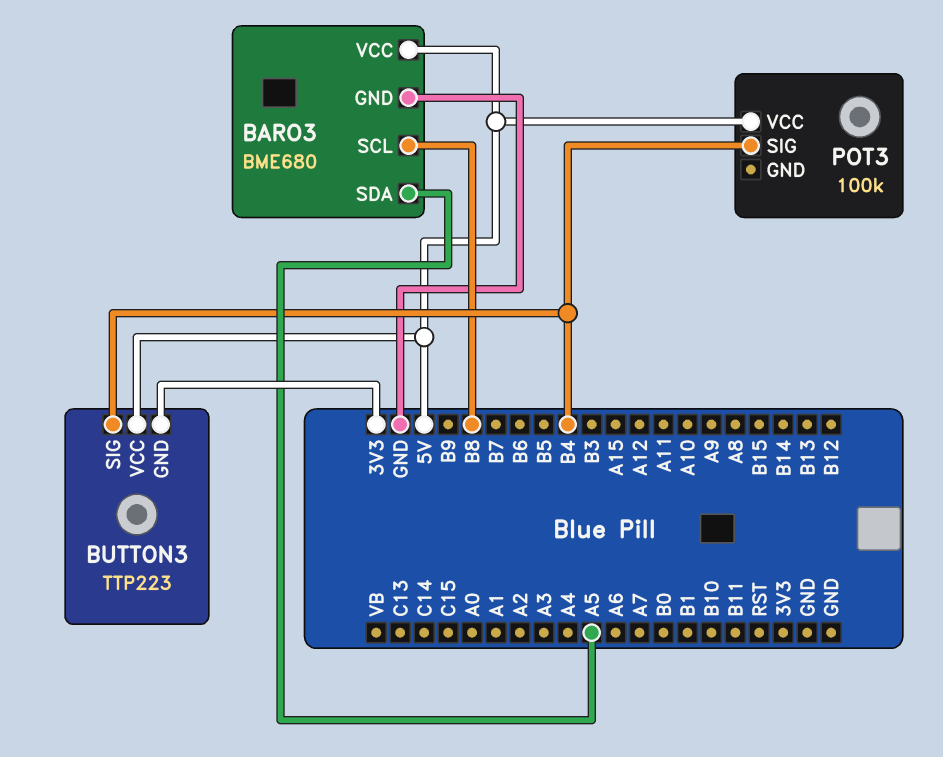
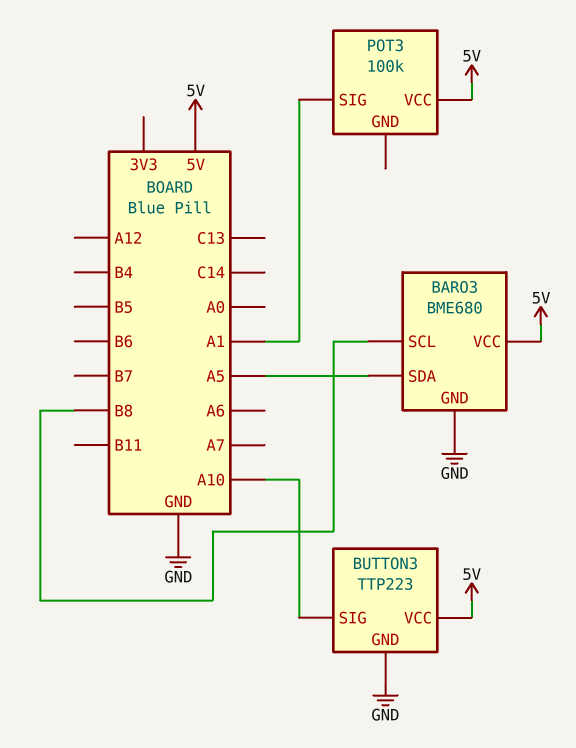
BUTTON3 pin GND: 3V3 -> GND
BUTTON3 pin SIG: B4 -> A10
POT3 pin SIG: B4 -> A1

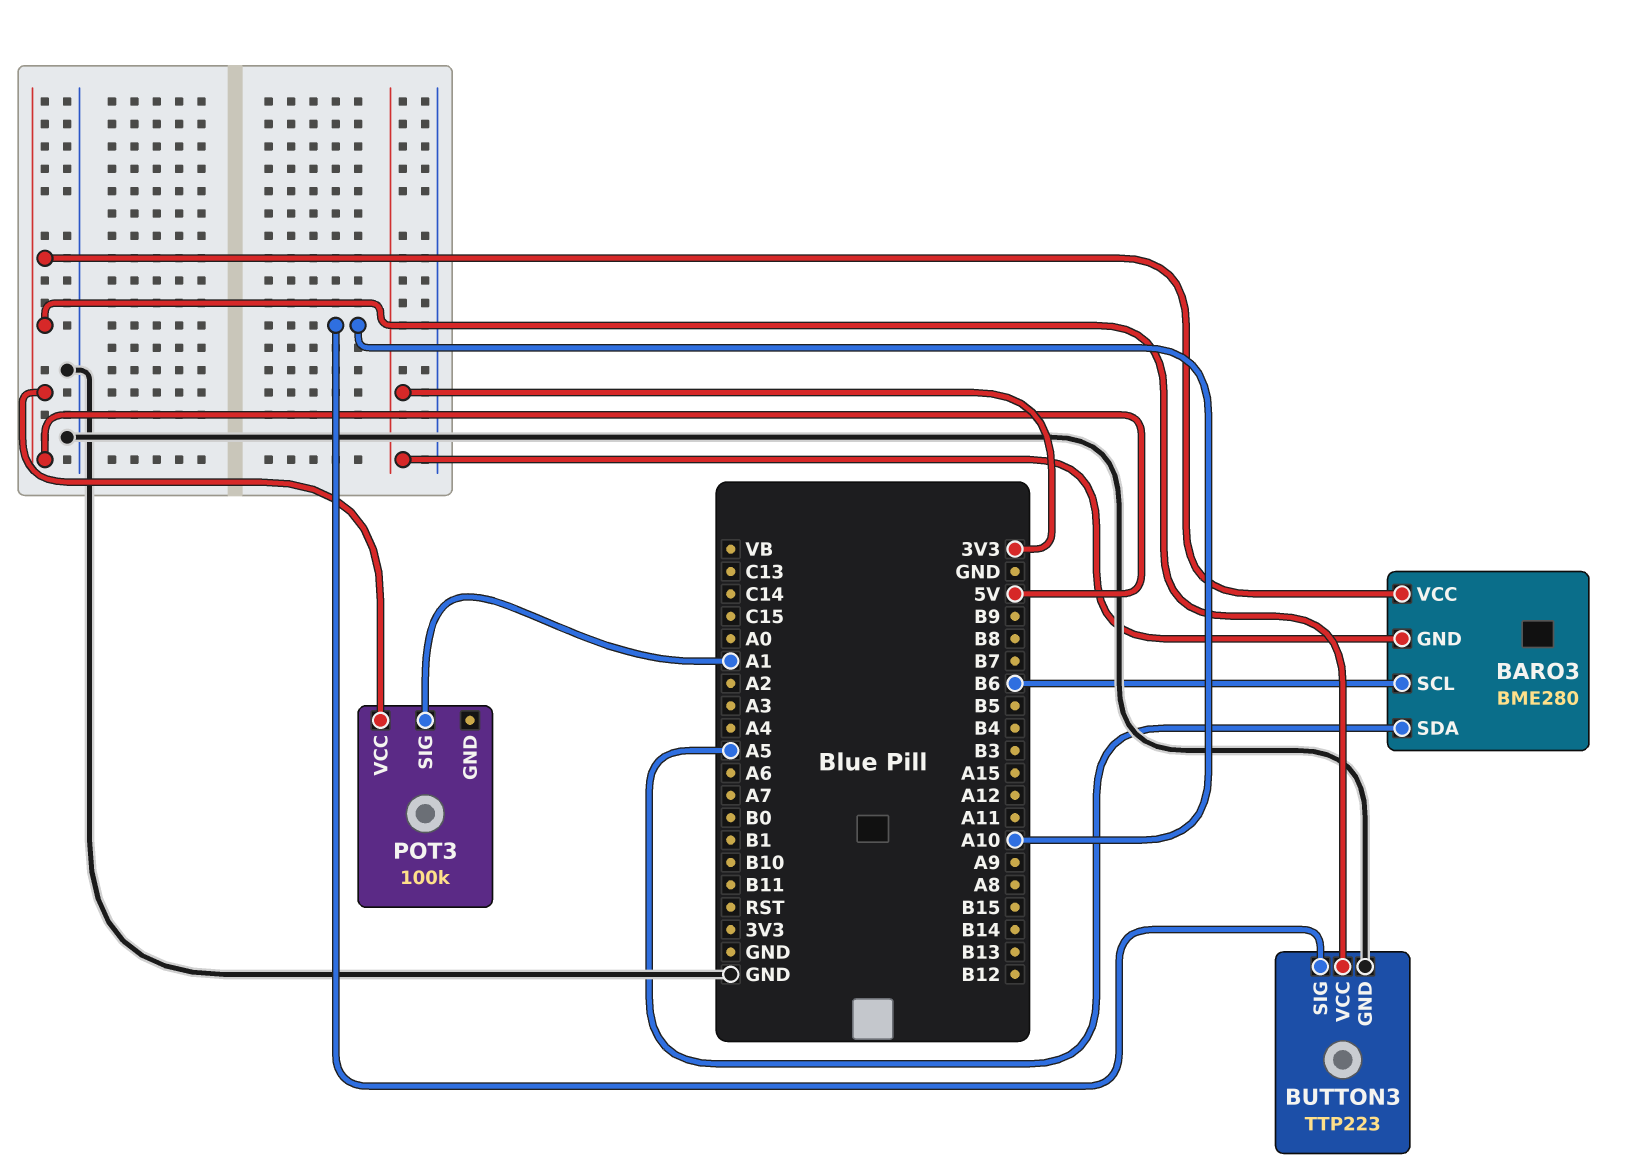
BARO3: BME680 -> BME280
BARO3 pin GND: GND -> 3V3
BARO3 pin SCL: B8 -> B6

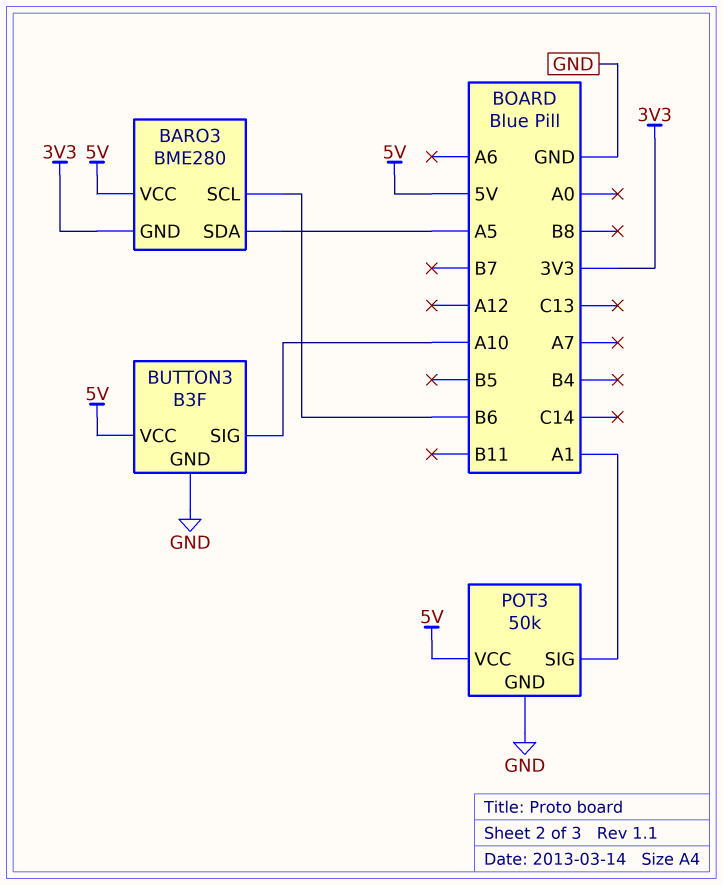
BUTTON3: TTP223 -> B3F
POT3: 100k -> 50k
POT3 pin GND: none -> GND

